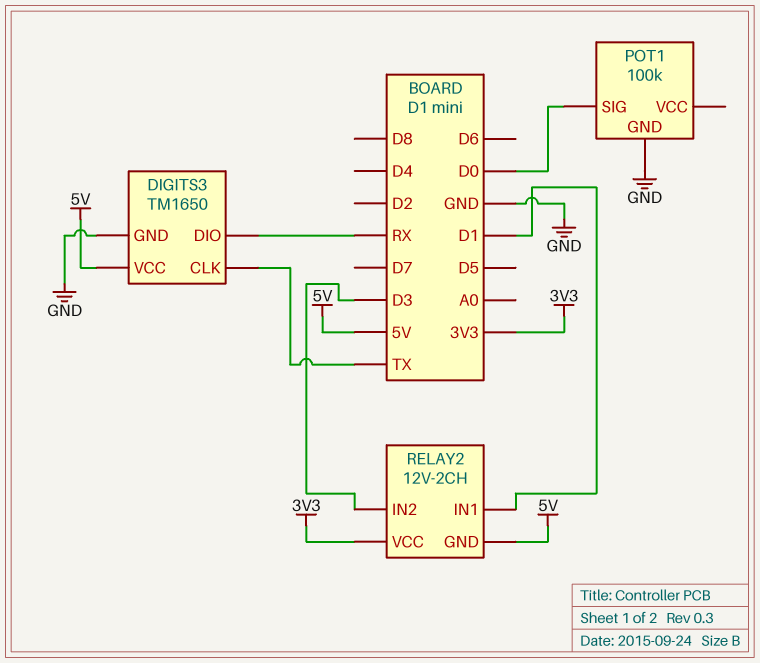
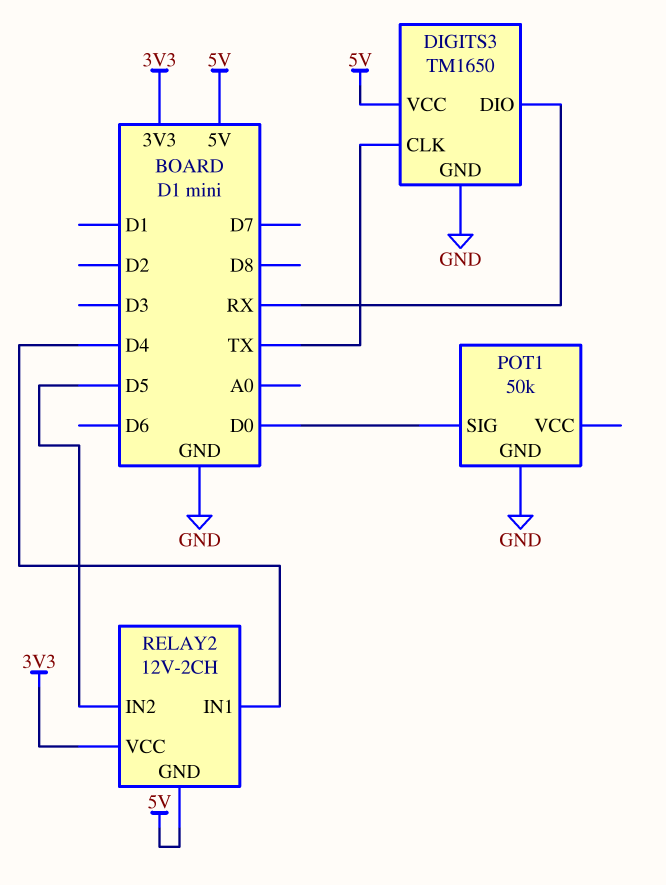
POT1: 100k -> 50k
RELAY2 pin IN1: D1 -> D4
RELAY2 pin IN2: D3 -> D5

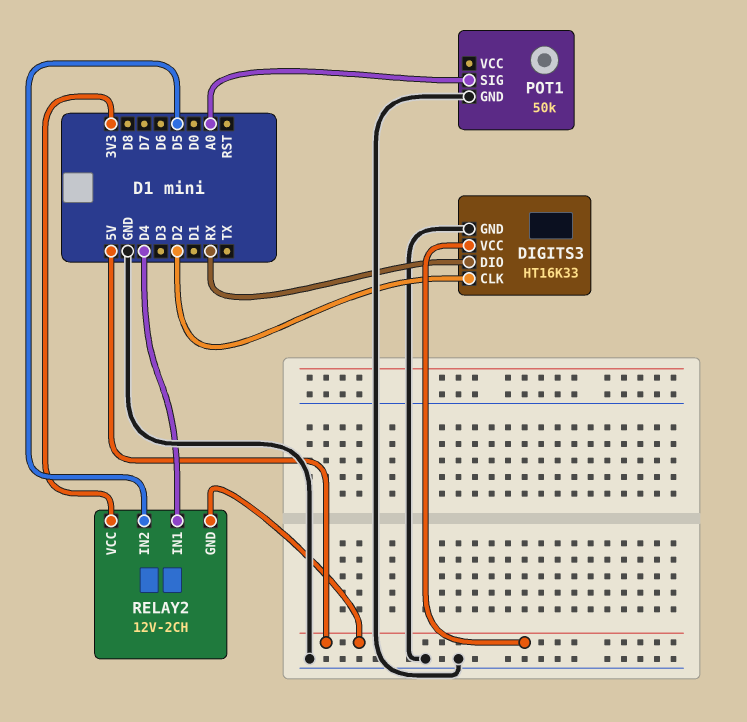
DIGITS3: TM1650 -> HT16K33
DIGITS3 pin CLK: TX -> D2
POT1 pin SIG: D0 -> A0

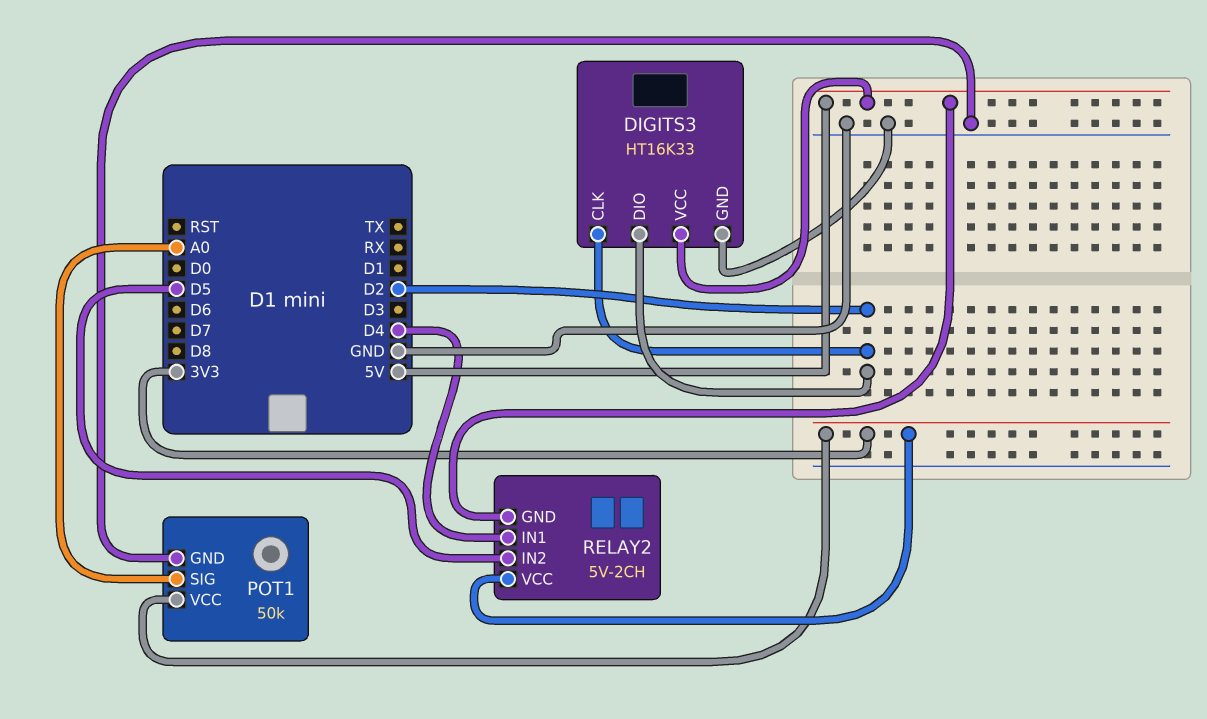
DIGITS3 pin DIO: RX -> D2
POT1 pin VCC: none -> 3V3
RELAY2: 12V-2CH -> 5V-2CH

